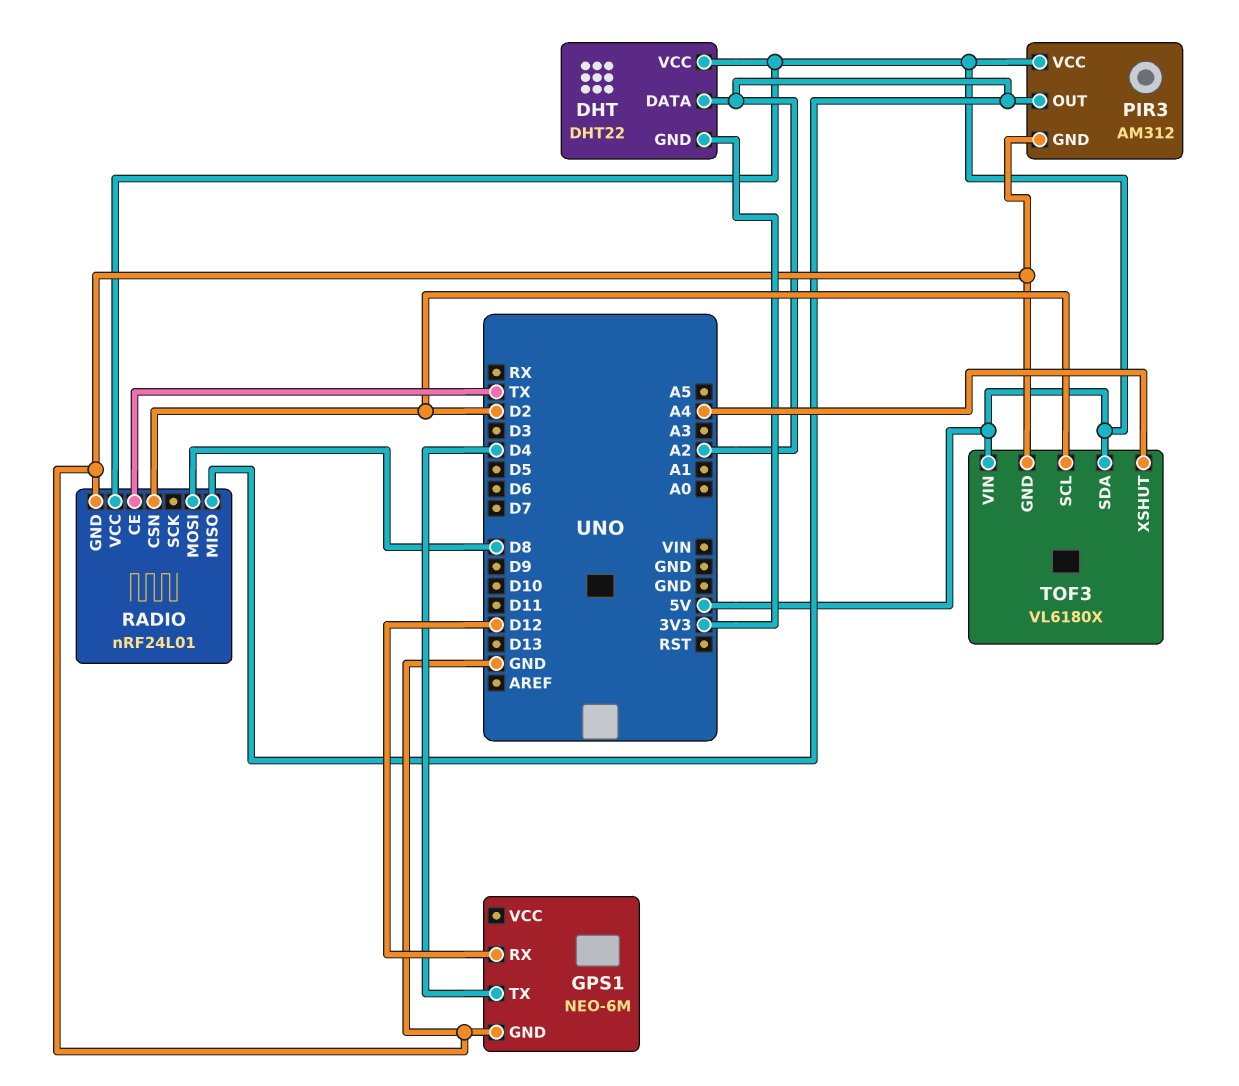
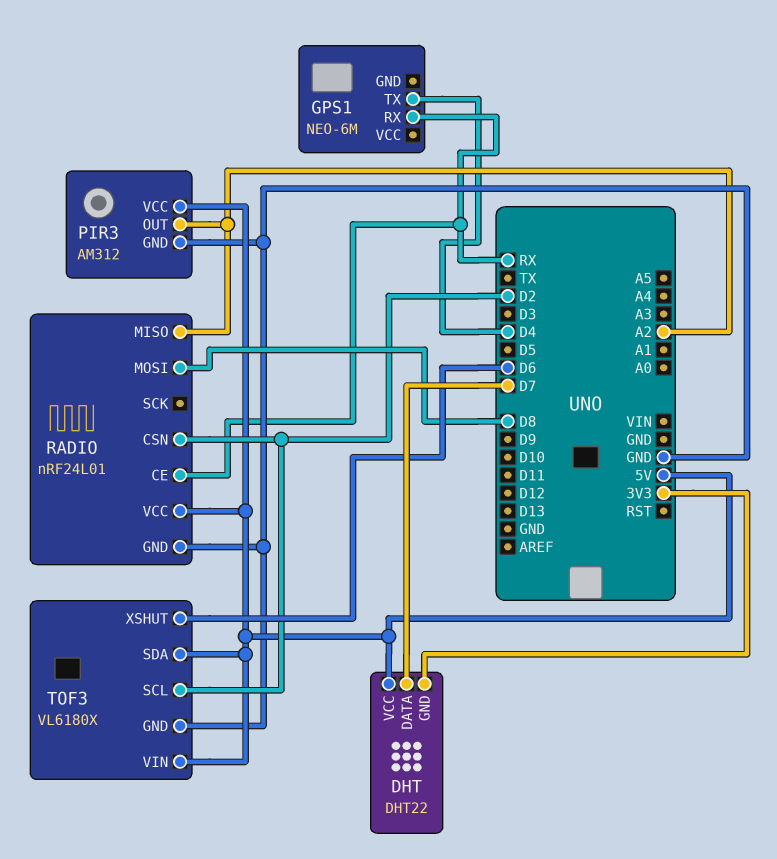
DHT pin DATA: A2 -> D7
GPS1 pin GND: GND -> none
GPS1 pin RX: D12 -> RX
RADIO pin CE: TX -> RX
TOF3 pin XSHUT: A4 -> D6

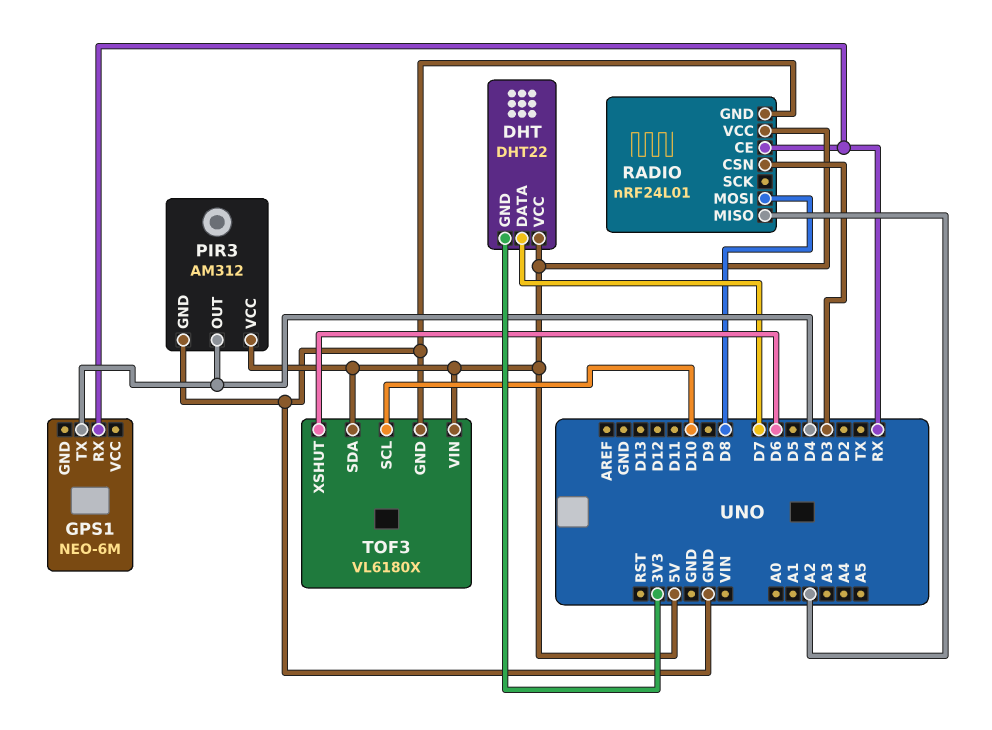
PIR3 pin OUT: A2 -> D4
RADIO pin CSN: D2 -> D3
TOF3 pin SCL: D2 -> D10

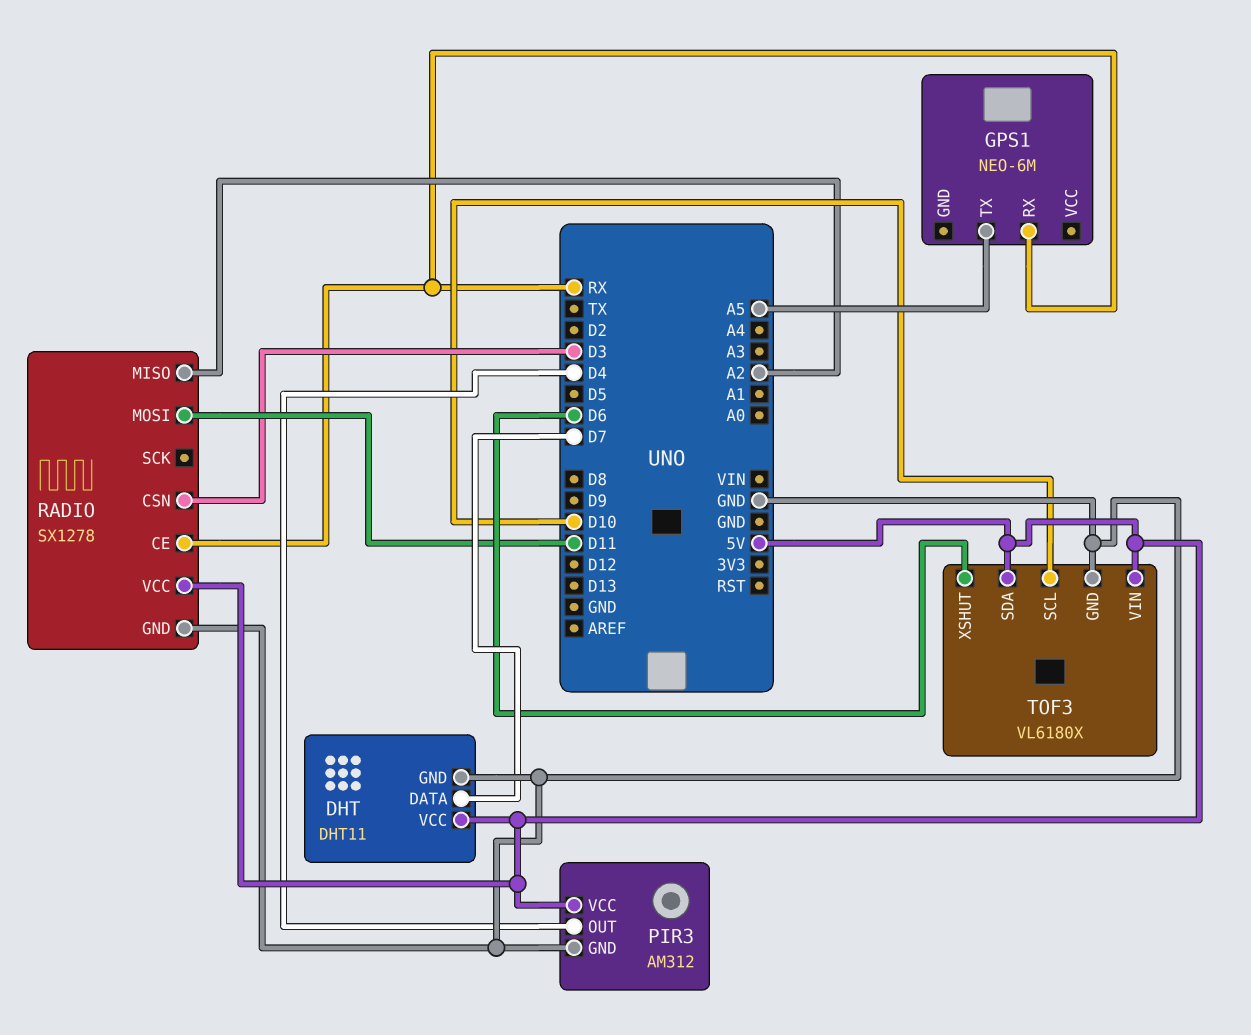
DHT: DHT22 -> DHT11
DHT pin GND: 3V3 -> GND
GPS1 pin TX: D4 -> A5
RADIO: nRF24L01 -> SX1278
RADIO pin MOSI: D8 -> D11

